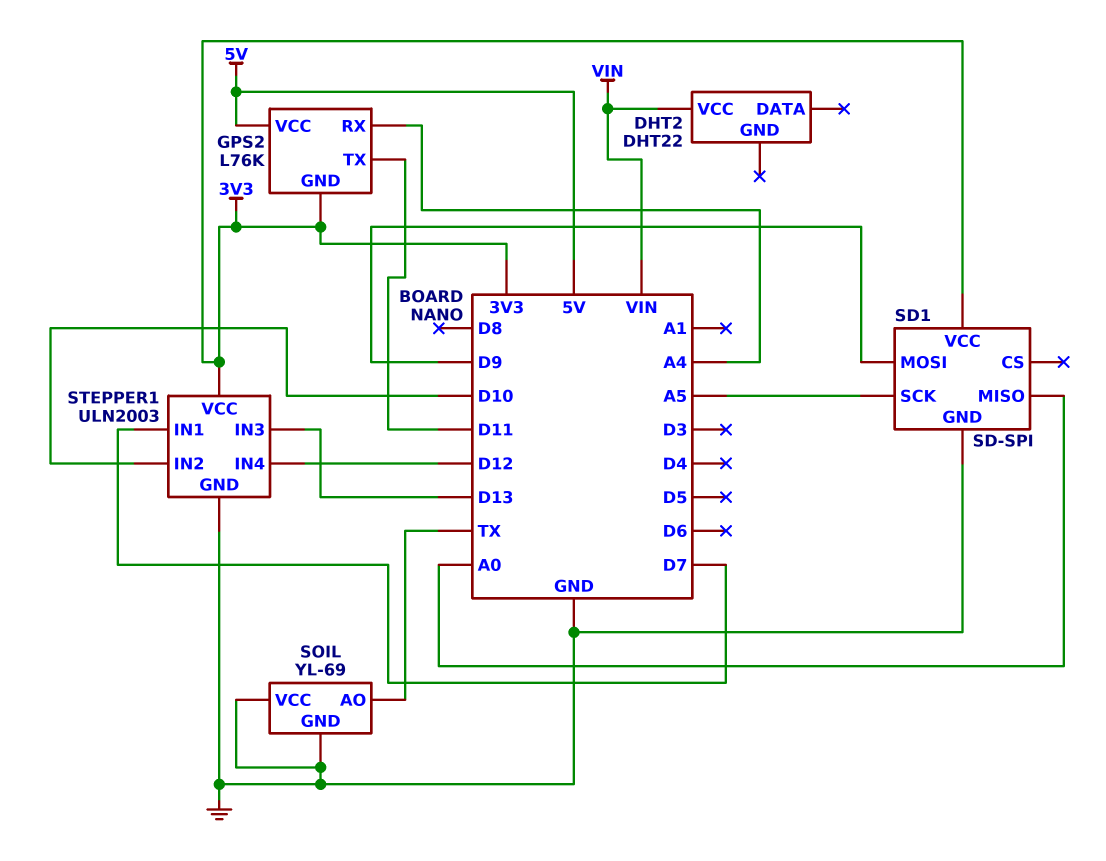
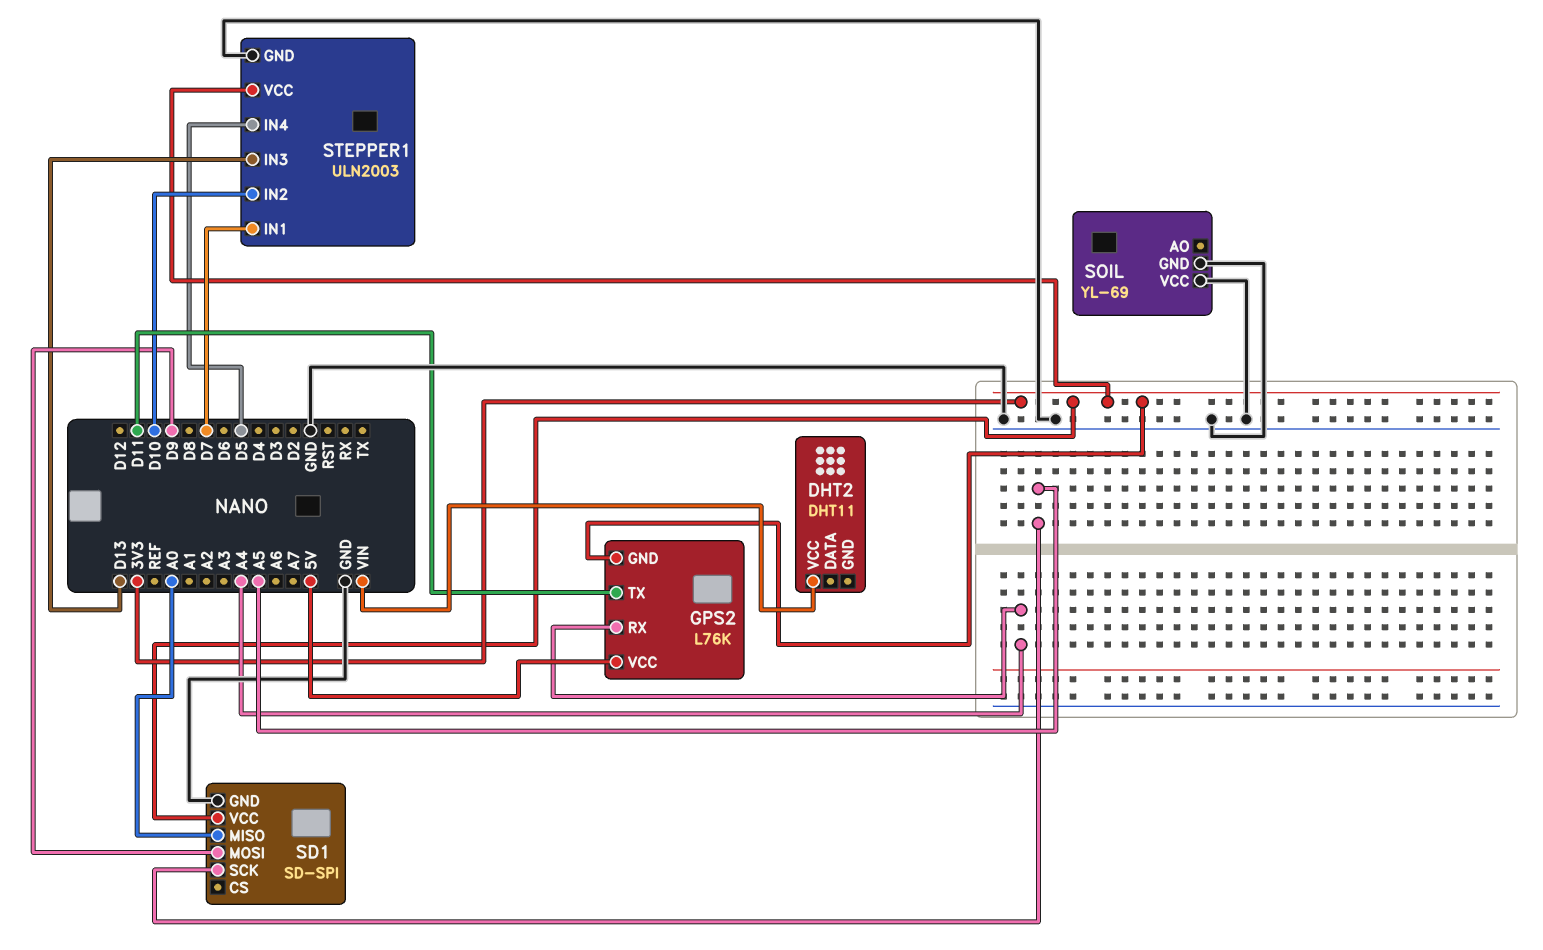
DHT2: DHT22 -> DHT11
SOIL pin AO: TX -> none
STEPPER1 pin IN4: D12 -> D5

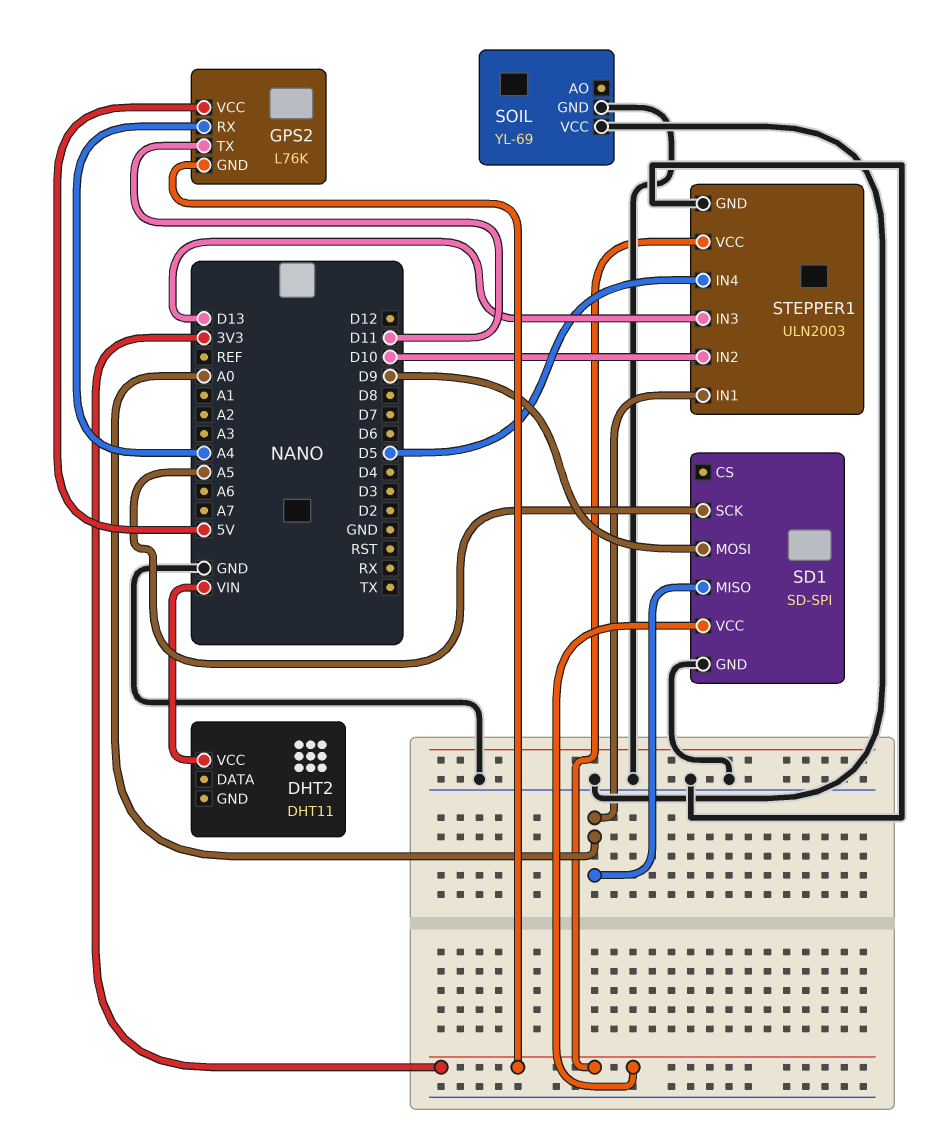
STEPPER1 pin IN1: D7 -> A0

